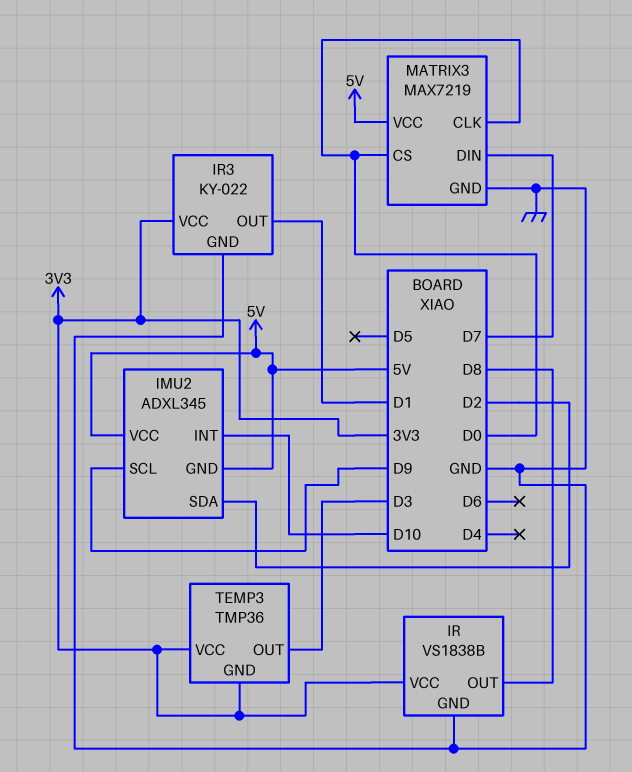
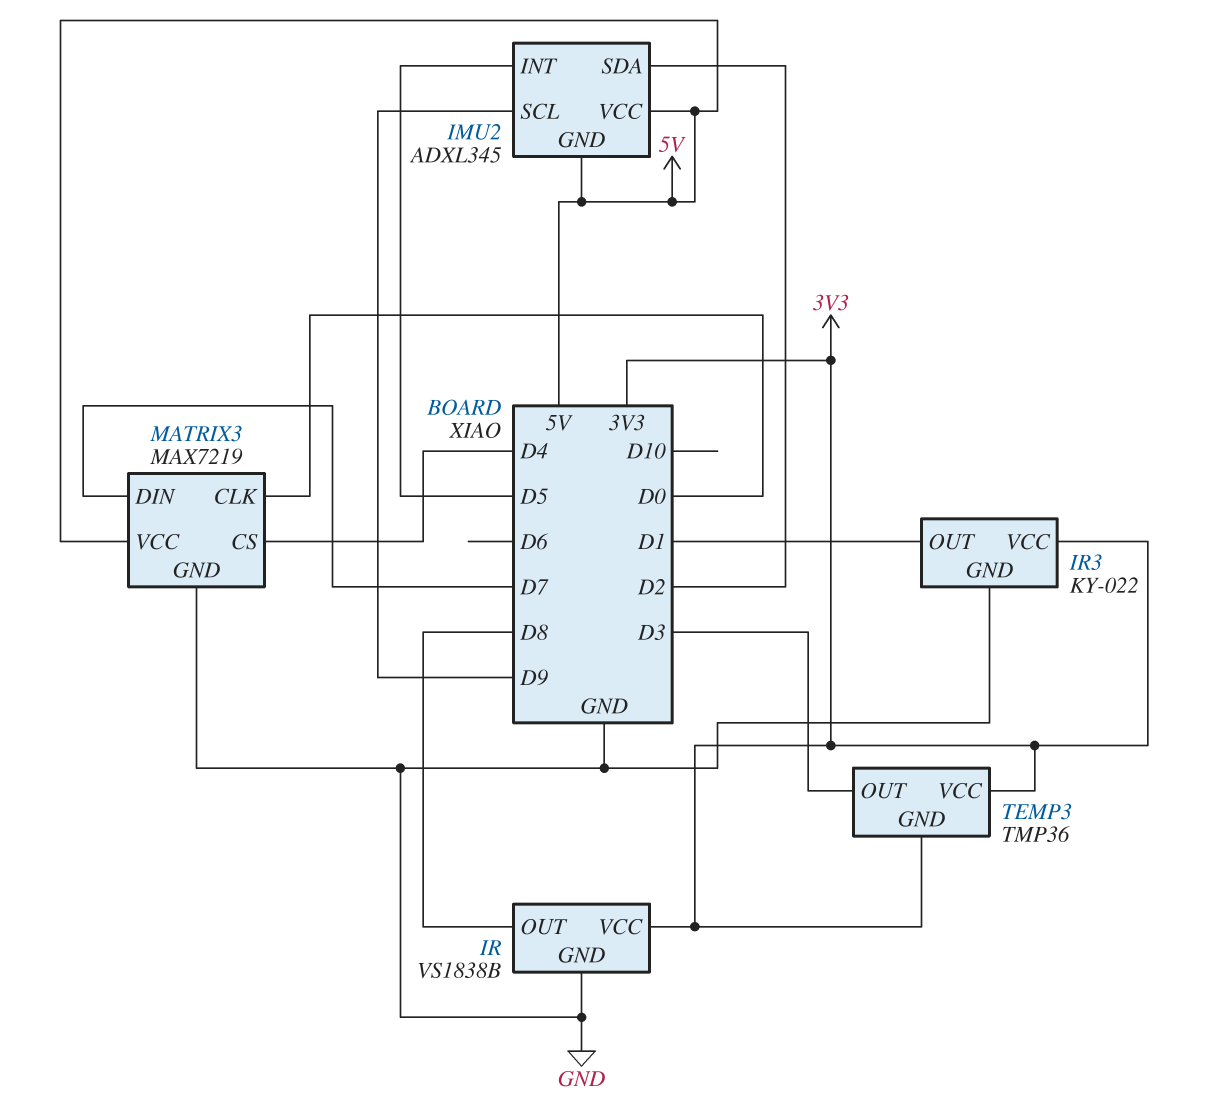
IMU2 pin INT: D10 -> D5
MATRIX3 pin CS: D0 -> D4

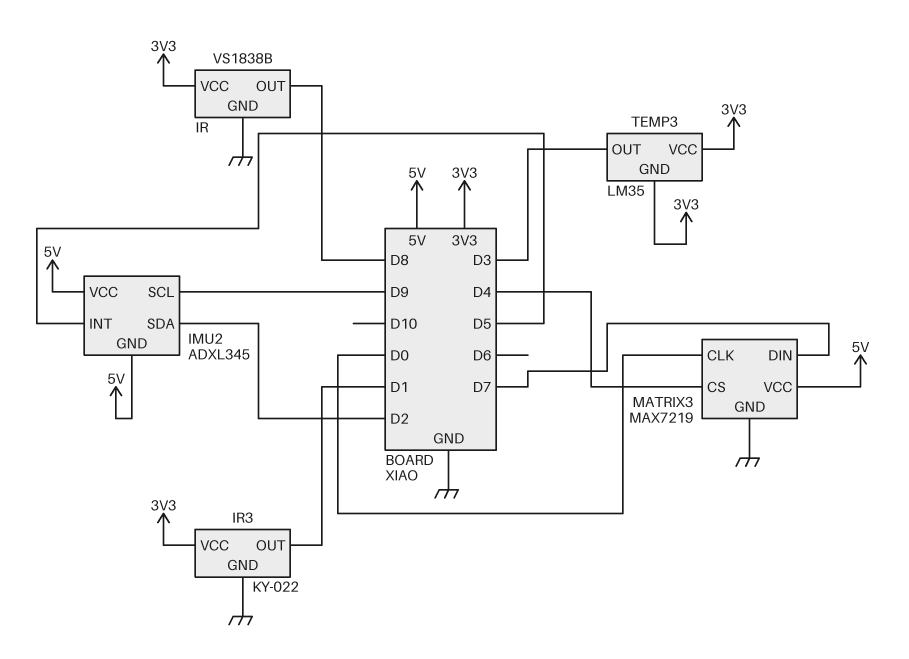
TEMP3: TMP36 -> LM35

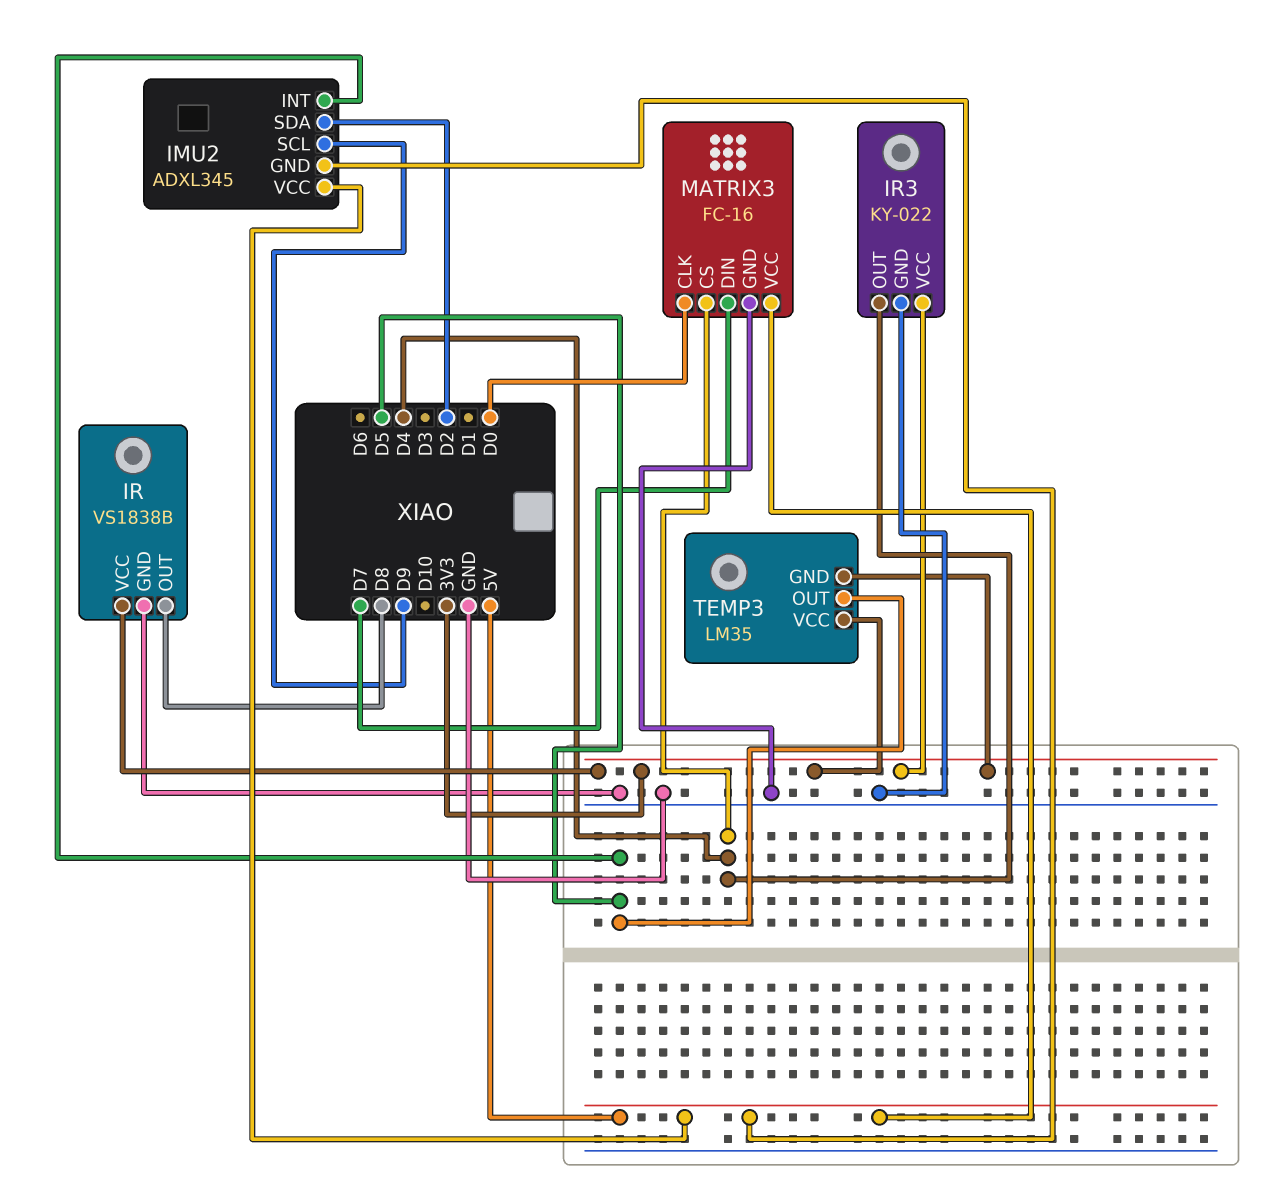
IR3 pin OUT: D1 -> D4
MATRIX3: MAX7219 -> FC-16
TEMP3 pin OUT: D3 -> D5

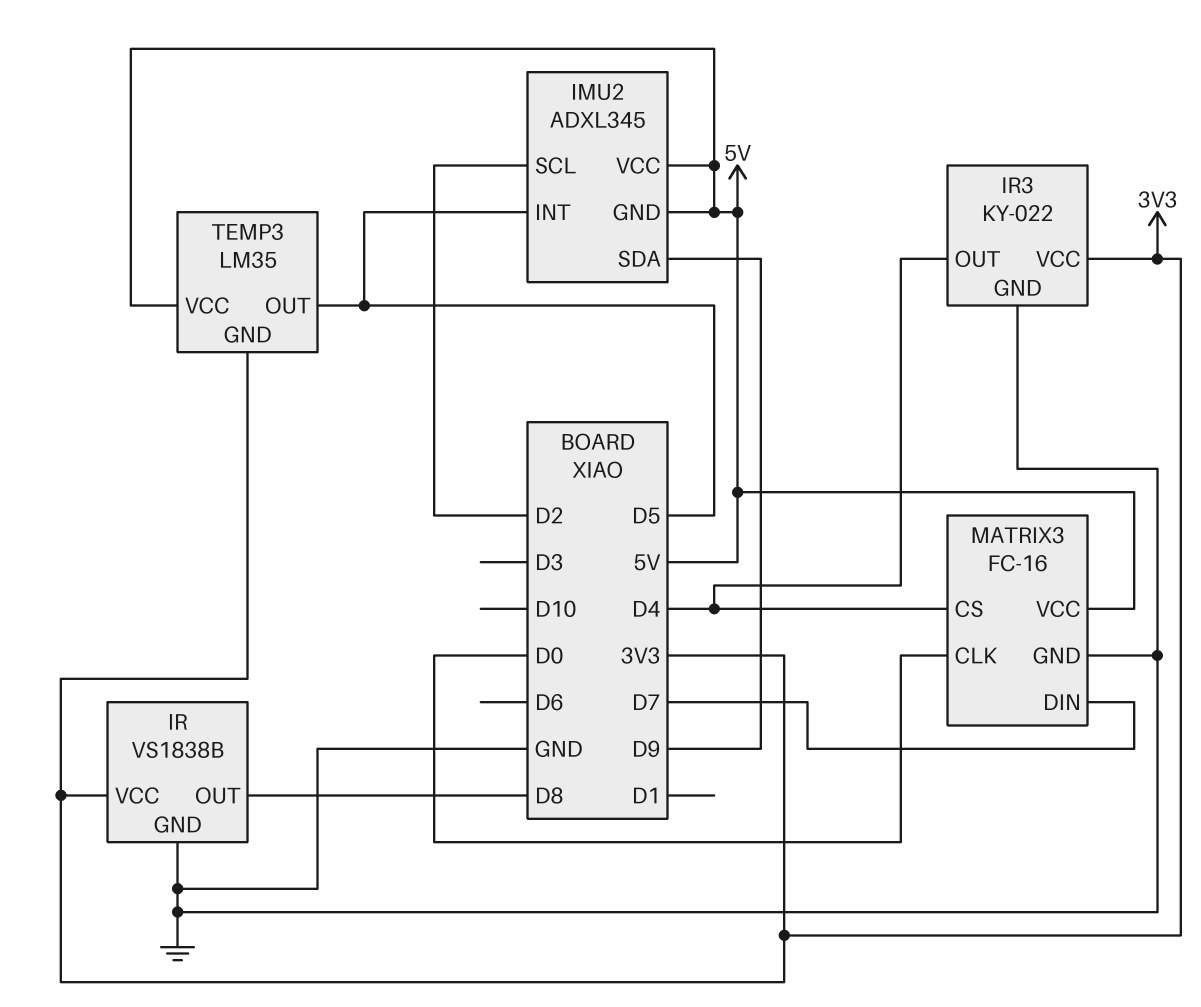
IMU2 pin SCL: D9 -> D2
IMU2 pin SDA: D2 -> D9
TEMP3 pin VCC: 3V3 -> 5V

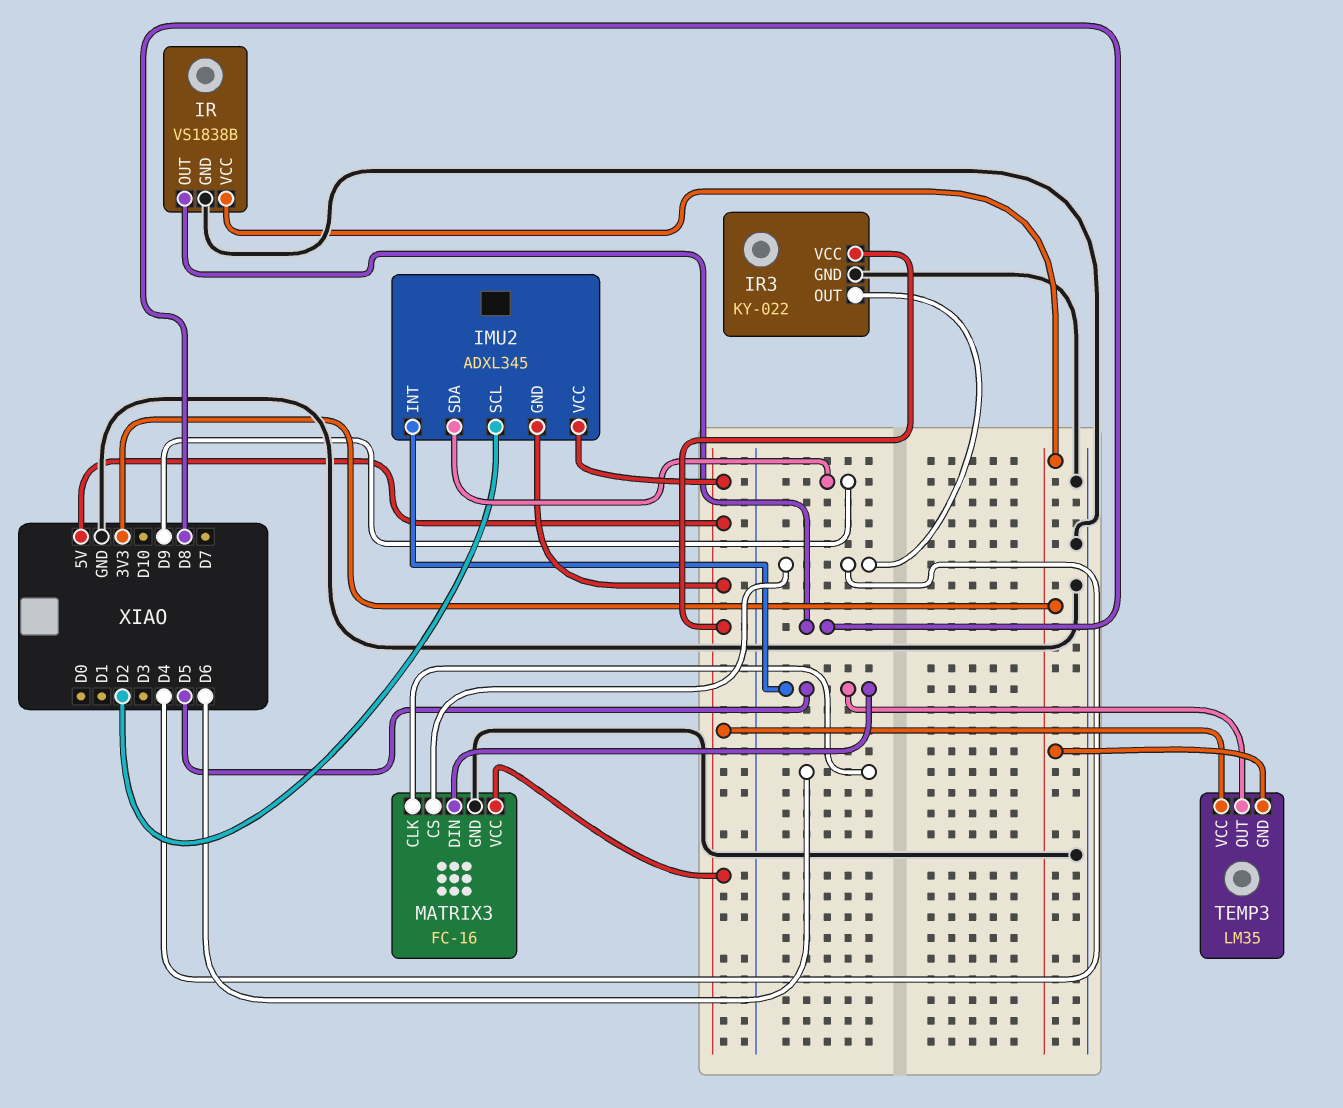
IR3 pin VCC: 3V3 -> 5V
MATRIX3 pin CLK: D0 -> D6
MATRIX3 pin DIN: D7 -> D5

